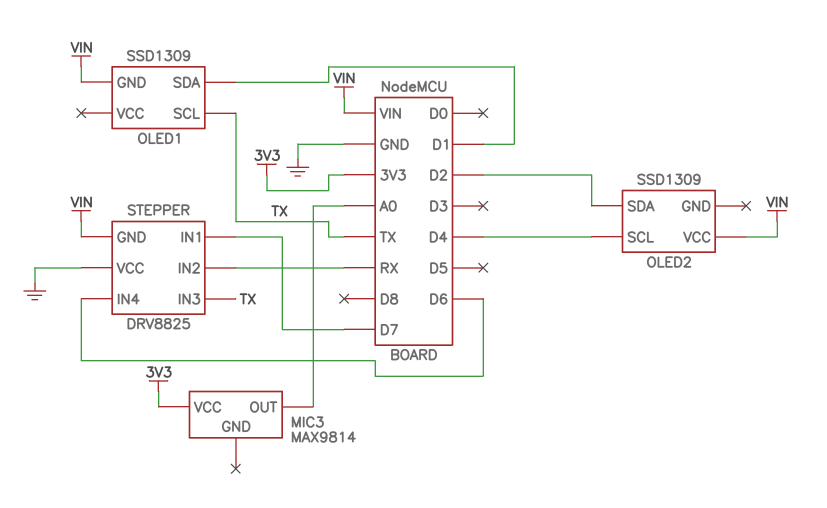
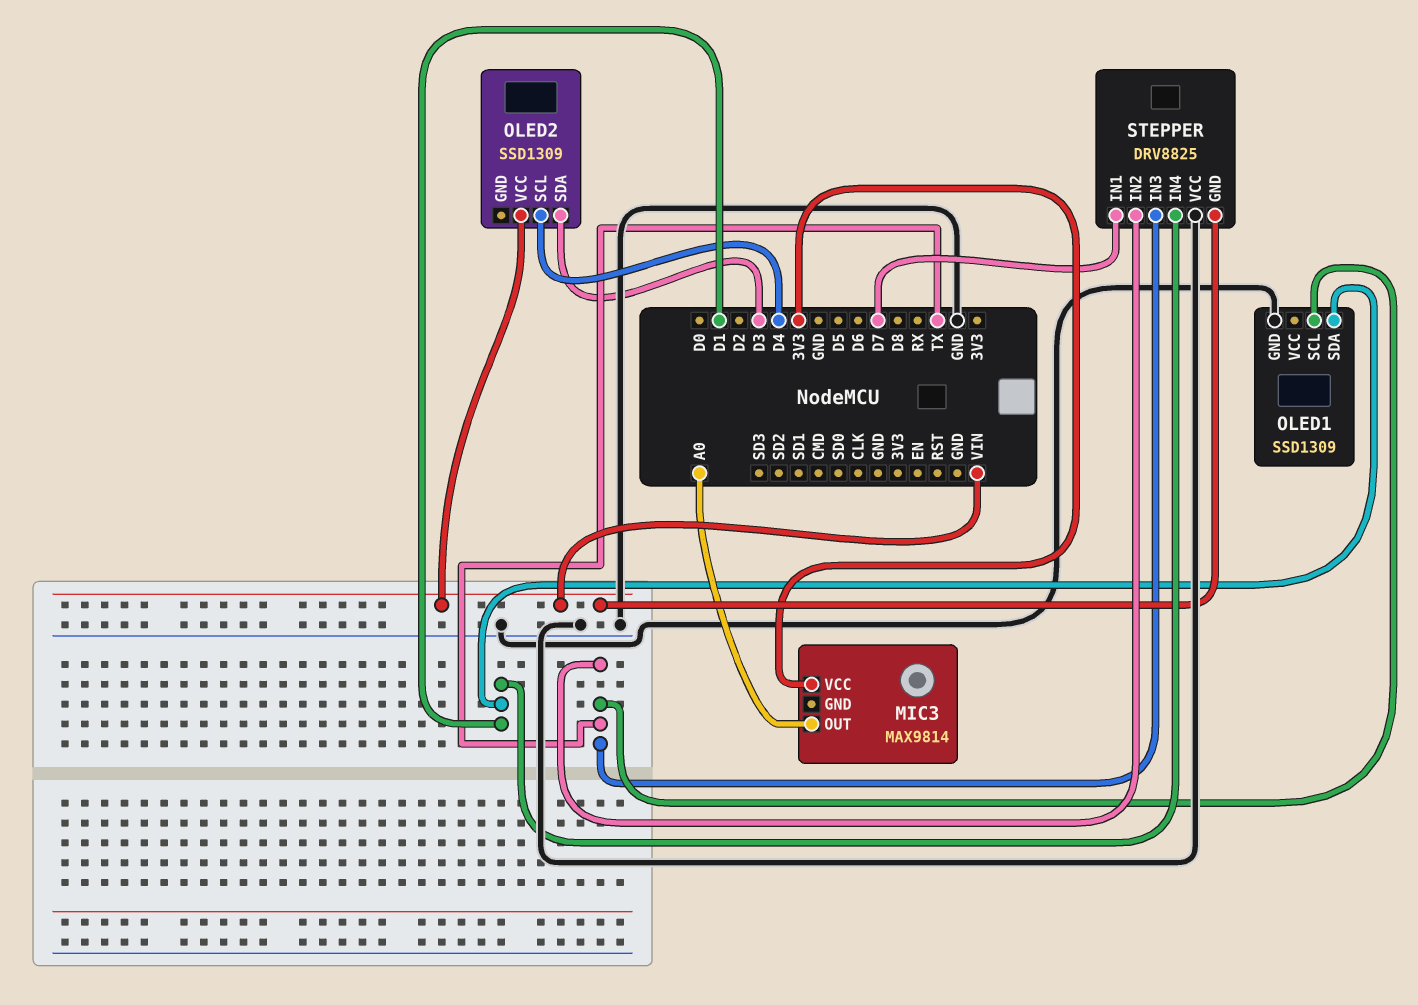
OLED1 pin GND: VIN -> GND
OLED2 pin SDA: D2 -> D3
STEPPER pin IN2: RX -> TX
STEPPER pin IN4: D6 -> D1

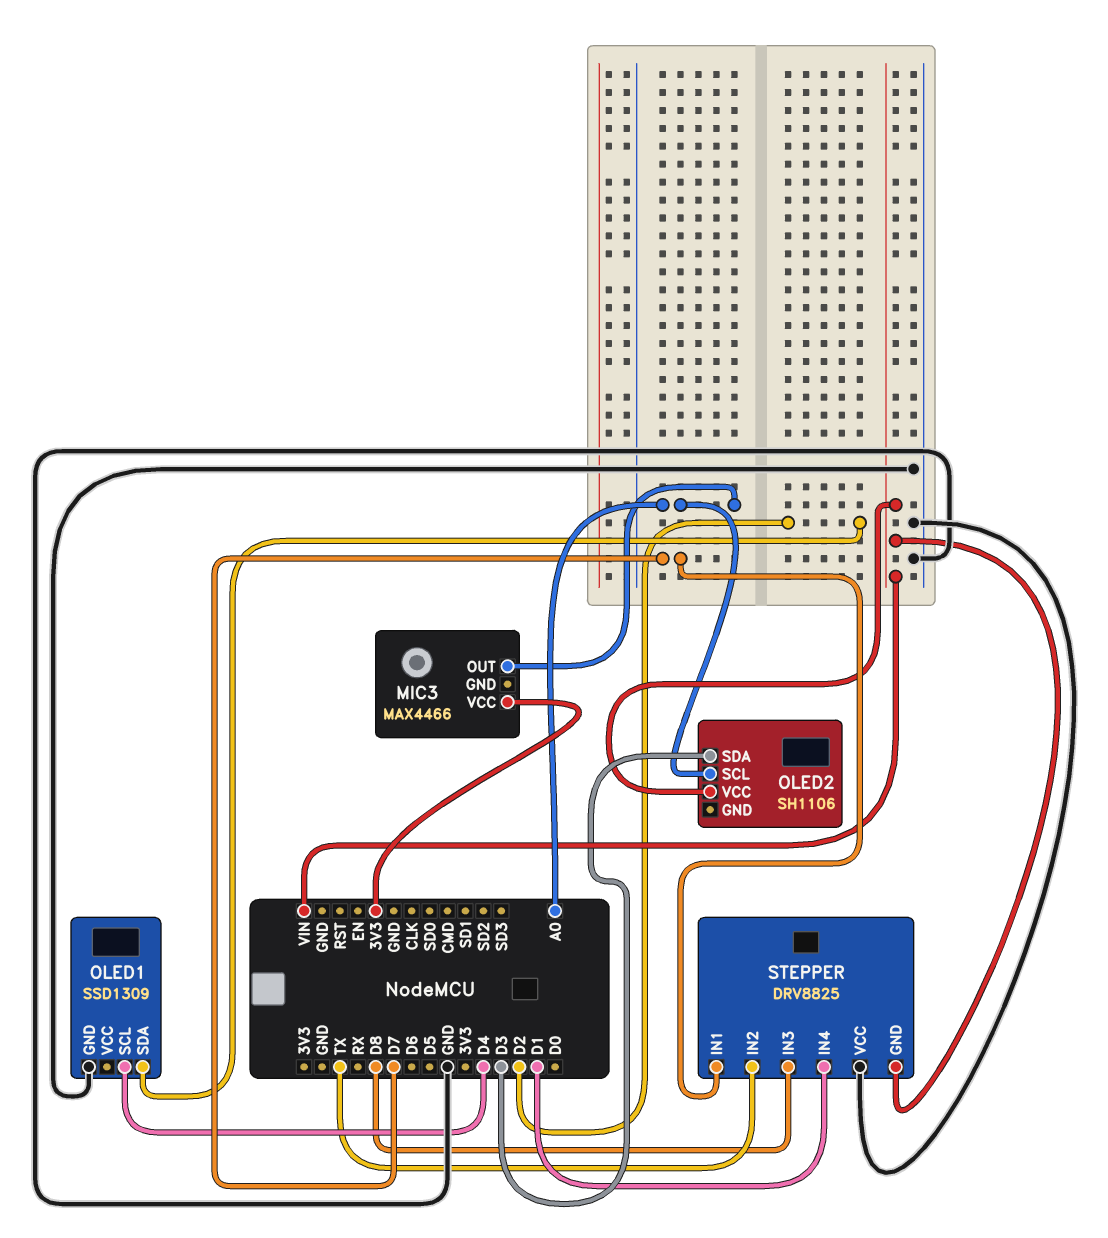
MIC3: MAX9814 -> MAX4466
OLED1 pin SCL: TX -> D4
OLED1 pin SDA: D1 -> D2
OLED2: SSD1309 -> SH1106
OLED2 pin SCL: D4 -> A0
STEPPER pin IN3: TX -> D8

